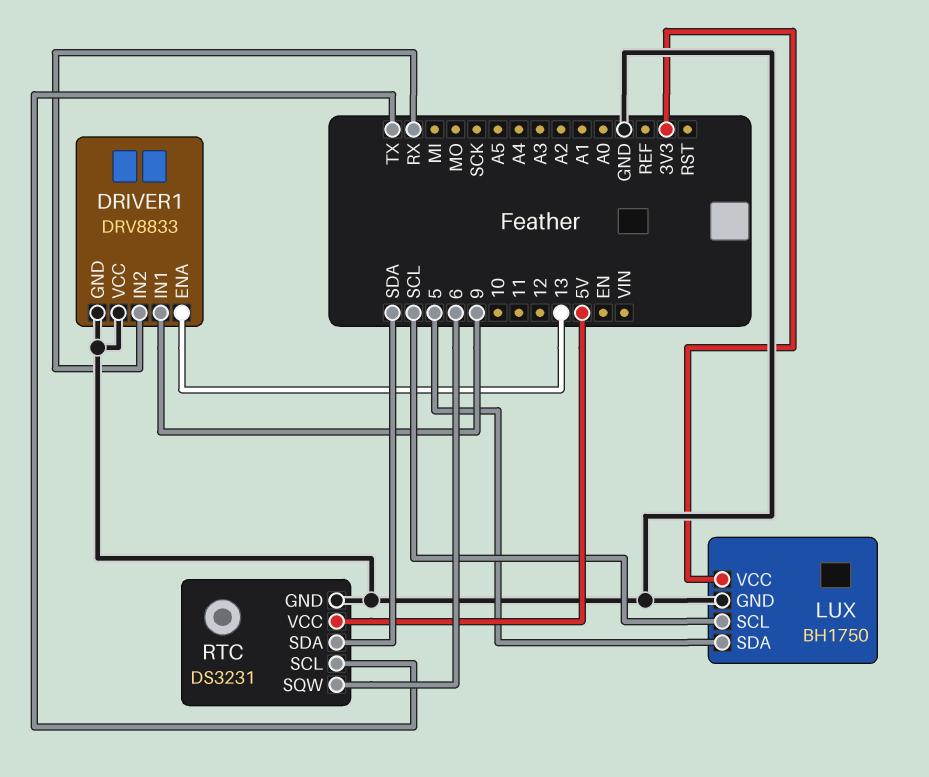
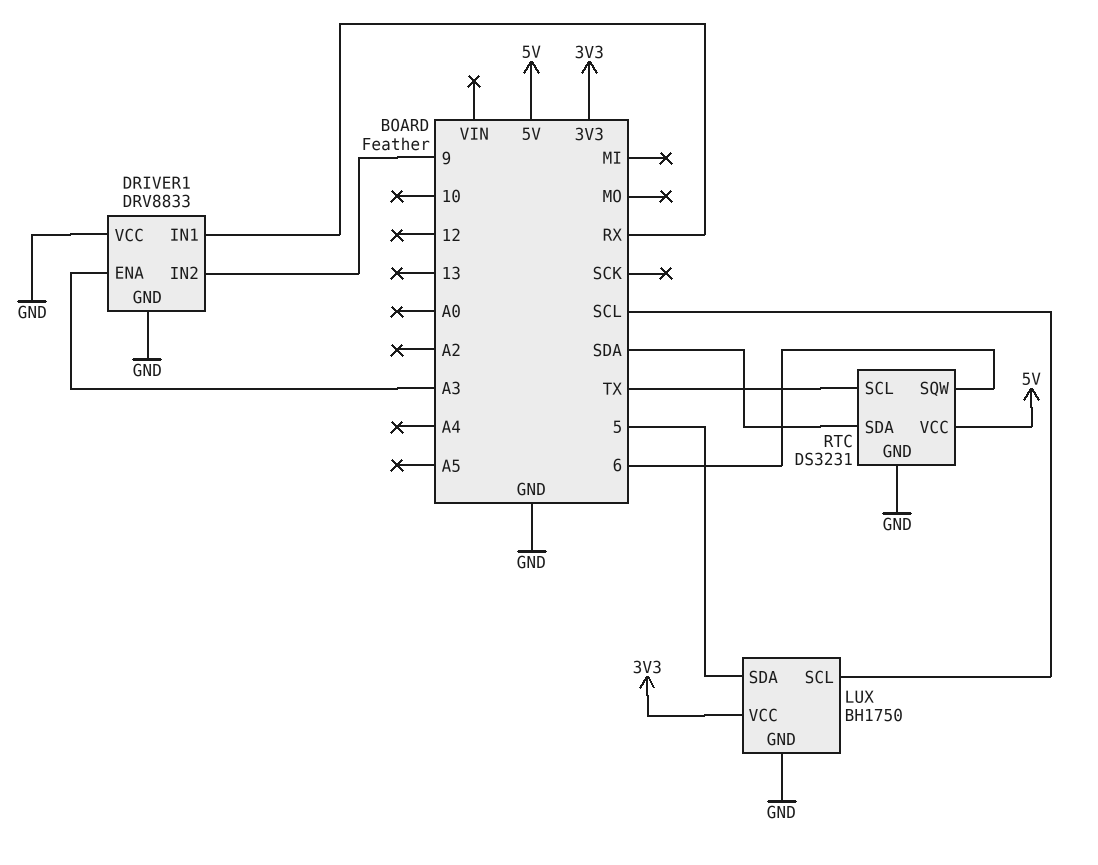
DRIVER1 pin ENA: 13 -> A3
DRIVER1 pin IN1: 9 -> RX
DRIVER1 pin IN2: RX -> 9

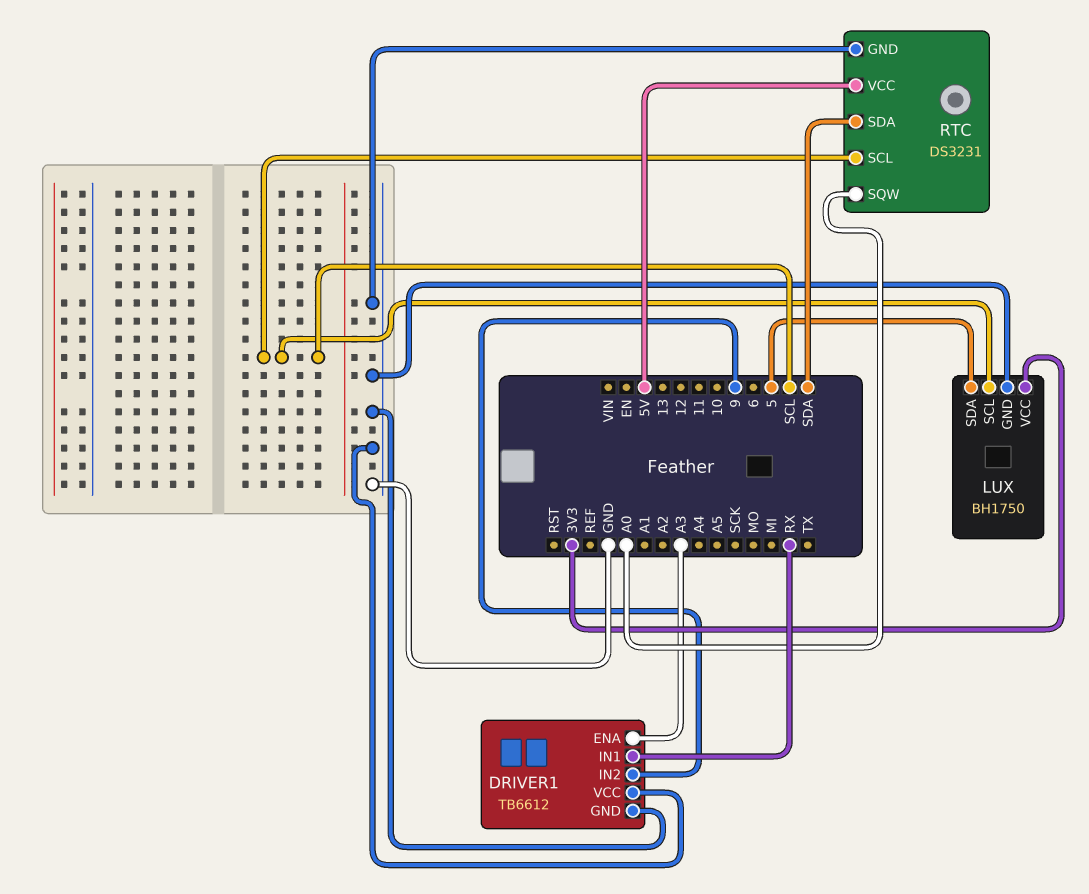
DRIVER1: DRV8833 -> TB6612
RTC pin SCL: TX -> SCL
RTC pin SQW: 6 -> A0

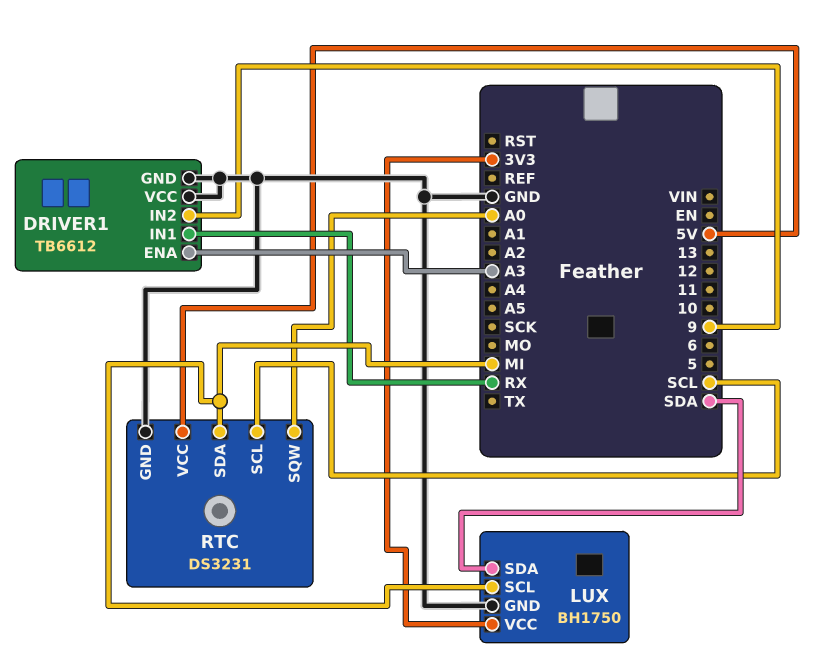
LUX pin SCL: SCL -> MI
LUX pin SDA: 5 -> SDA
RTC pin SDA: SDA -> MI

